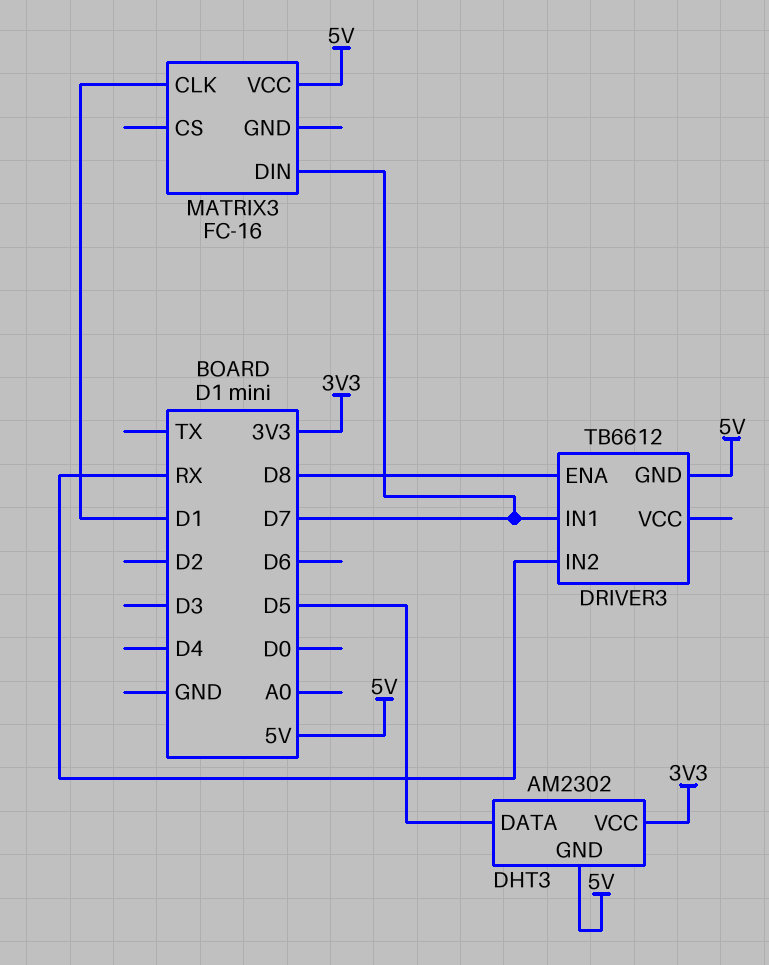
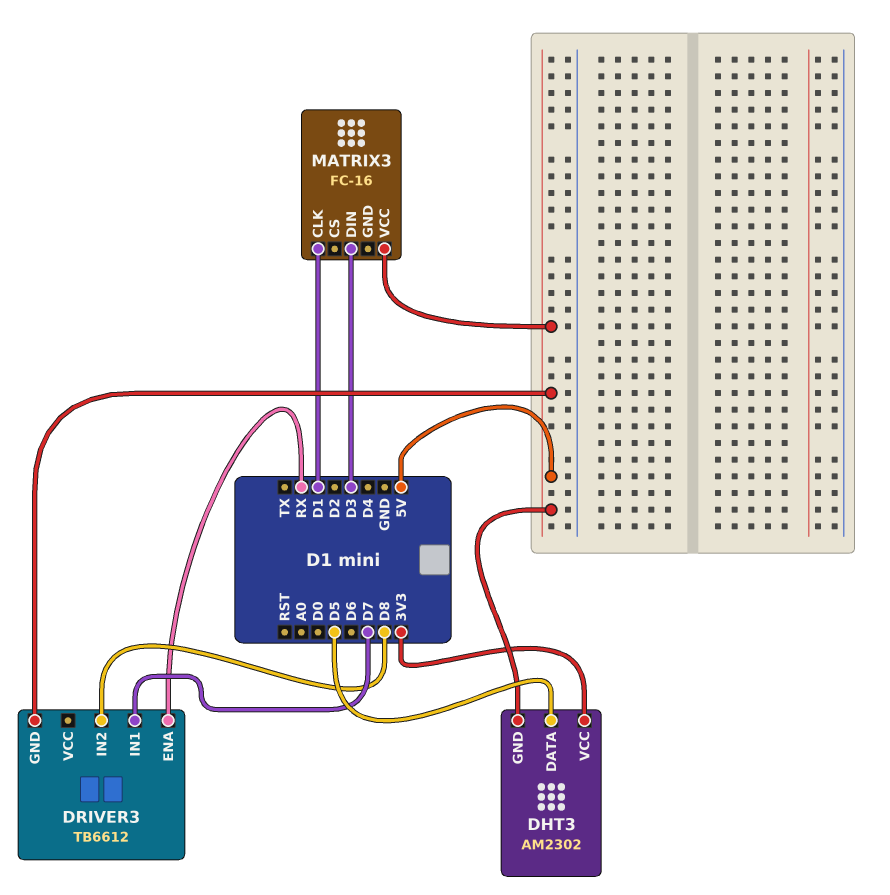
DRIVER3 pin ENA: D8 -> RX
DRIVER3 pin IN2: RX -> D8
MATRIX3 pin DIN: D7 -> D3

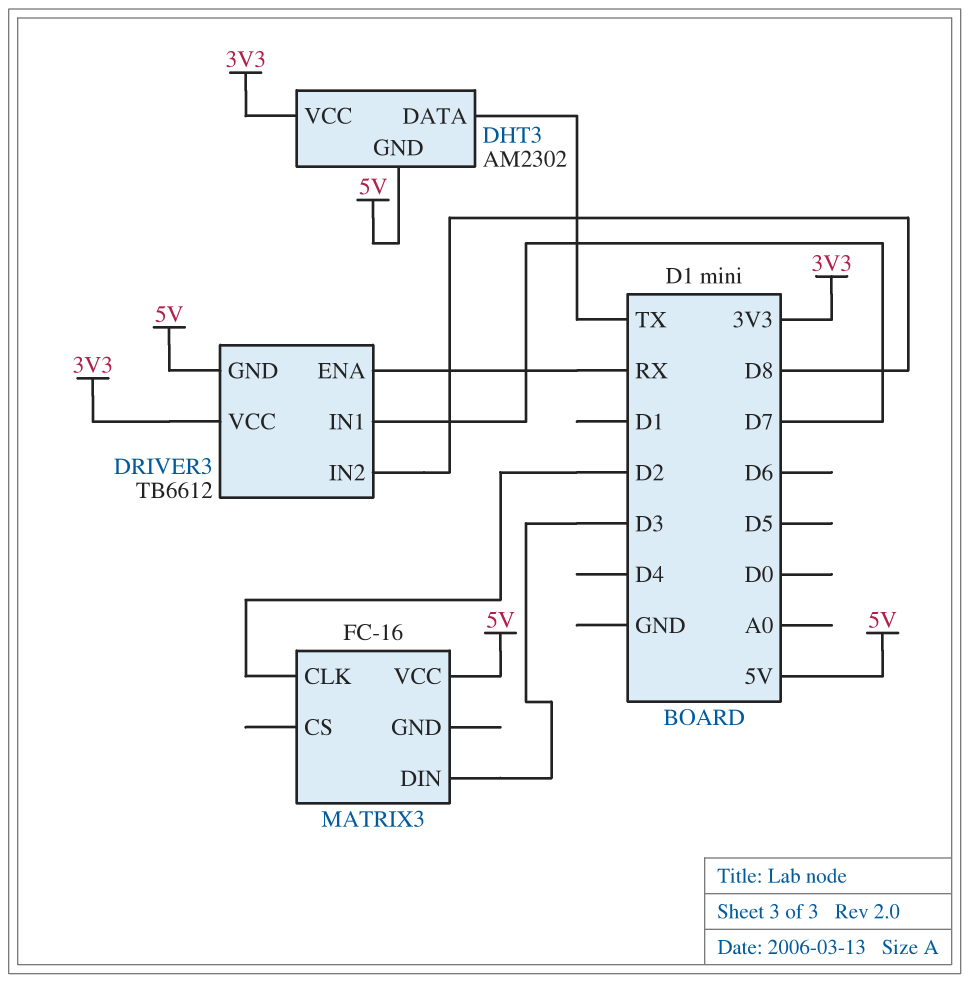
DHT3 pin DATA: D5 -> TX
DRIVER3 pin VCC: none -> 3V3
MATRIX3 pin CLK: D1 -> D2

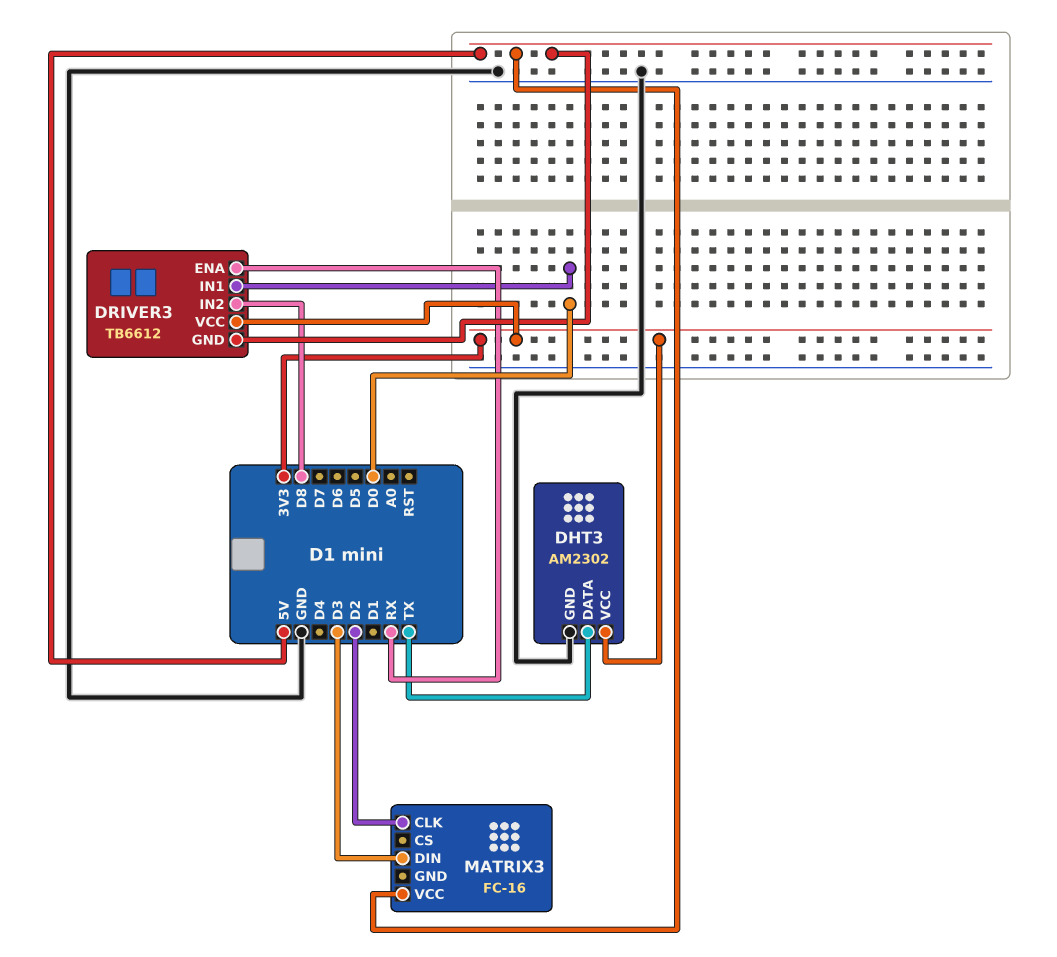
DHT3 pin GND: 5V -> GND
DRIVER3 pin IN1: D7 -> D0

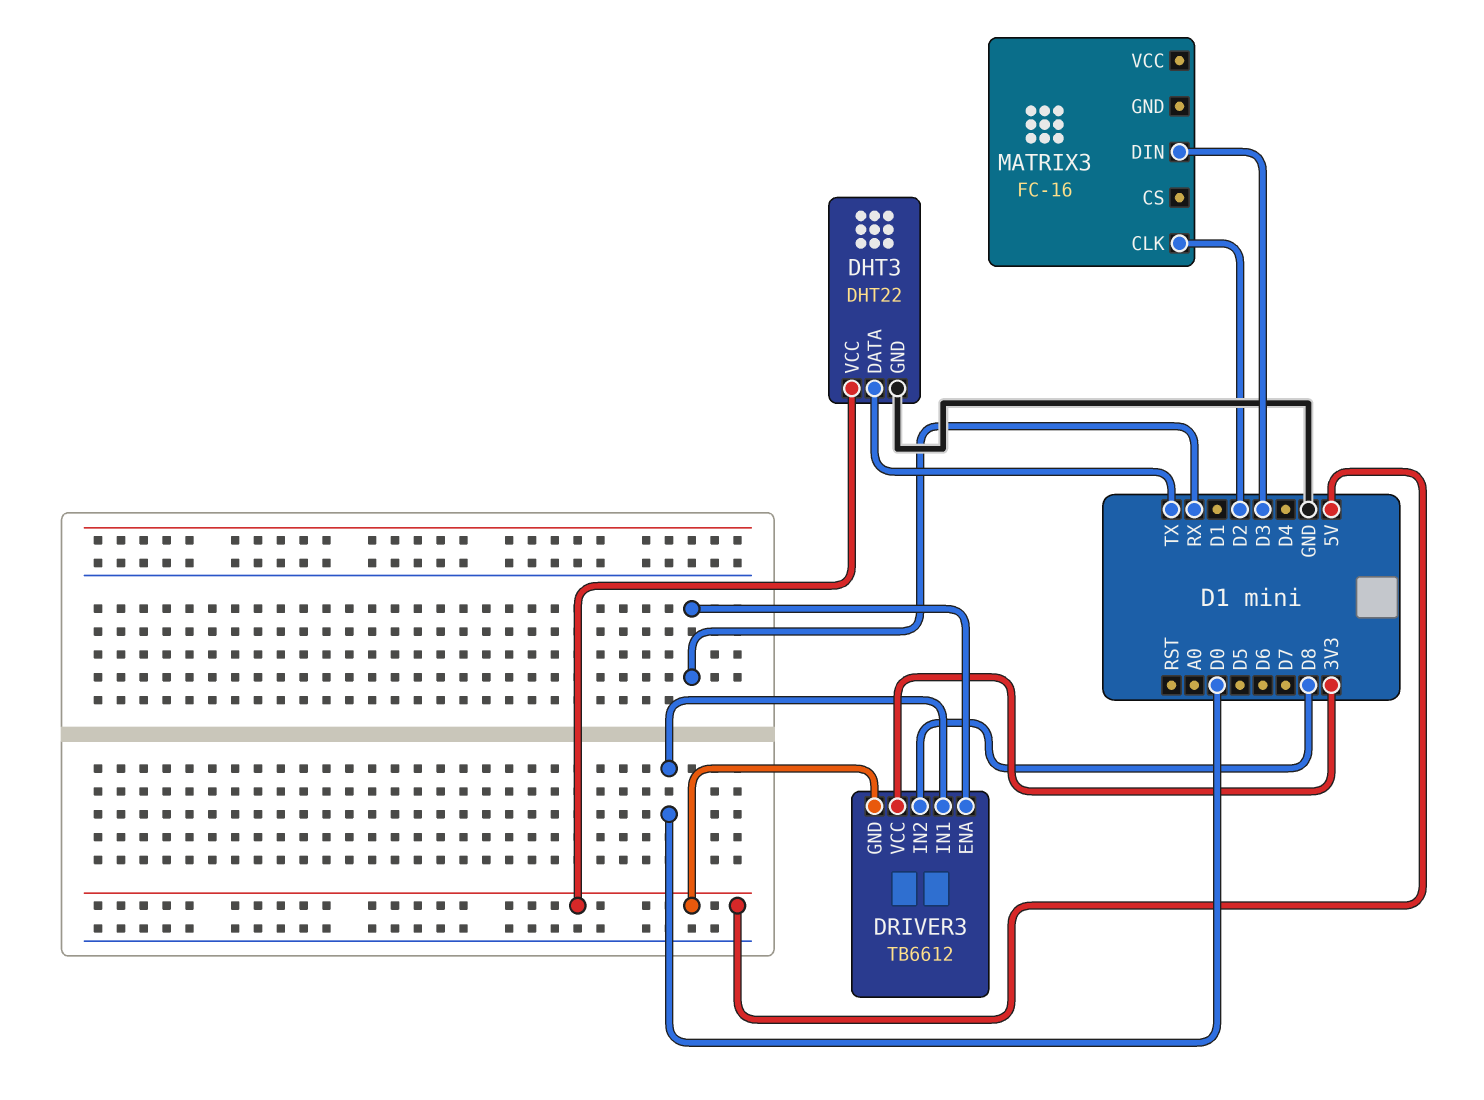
DHT3: AM2302 -> DHT22
DHT3 pin VCC: 3V3 -> 5V
MATRIX3 pin VCC: 5V -> none

